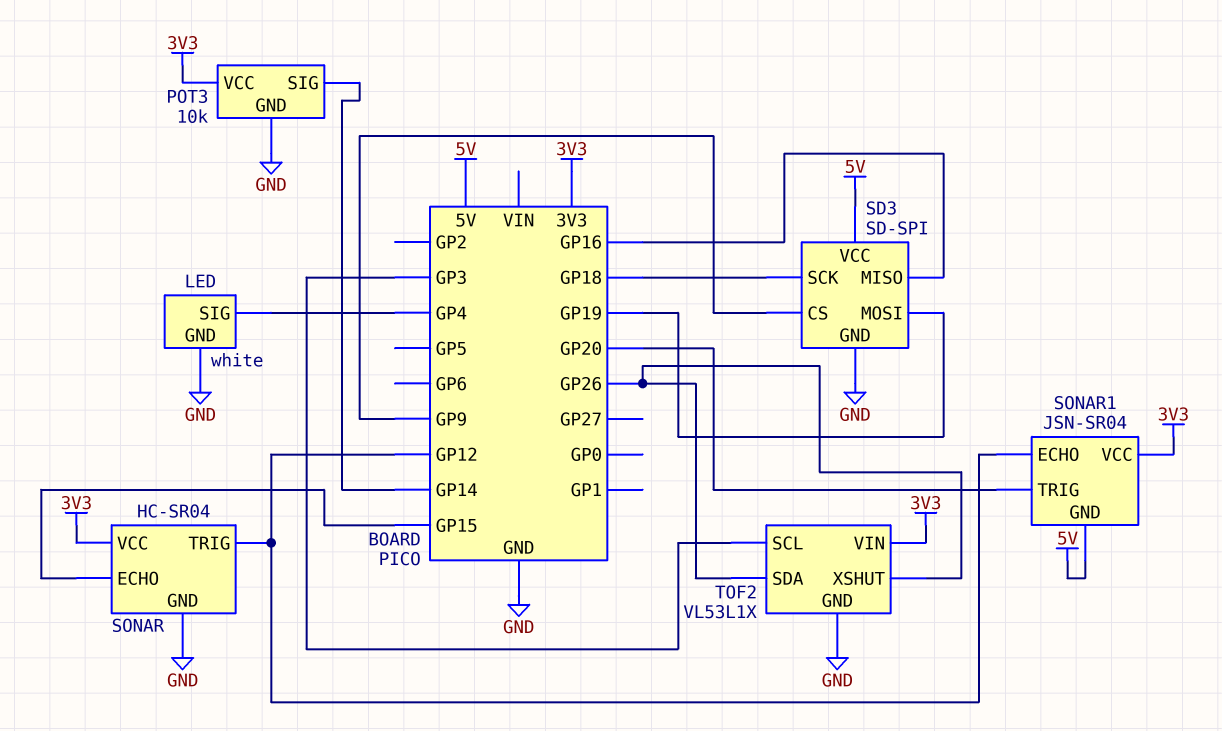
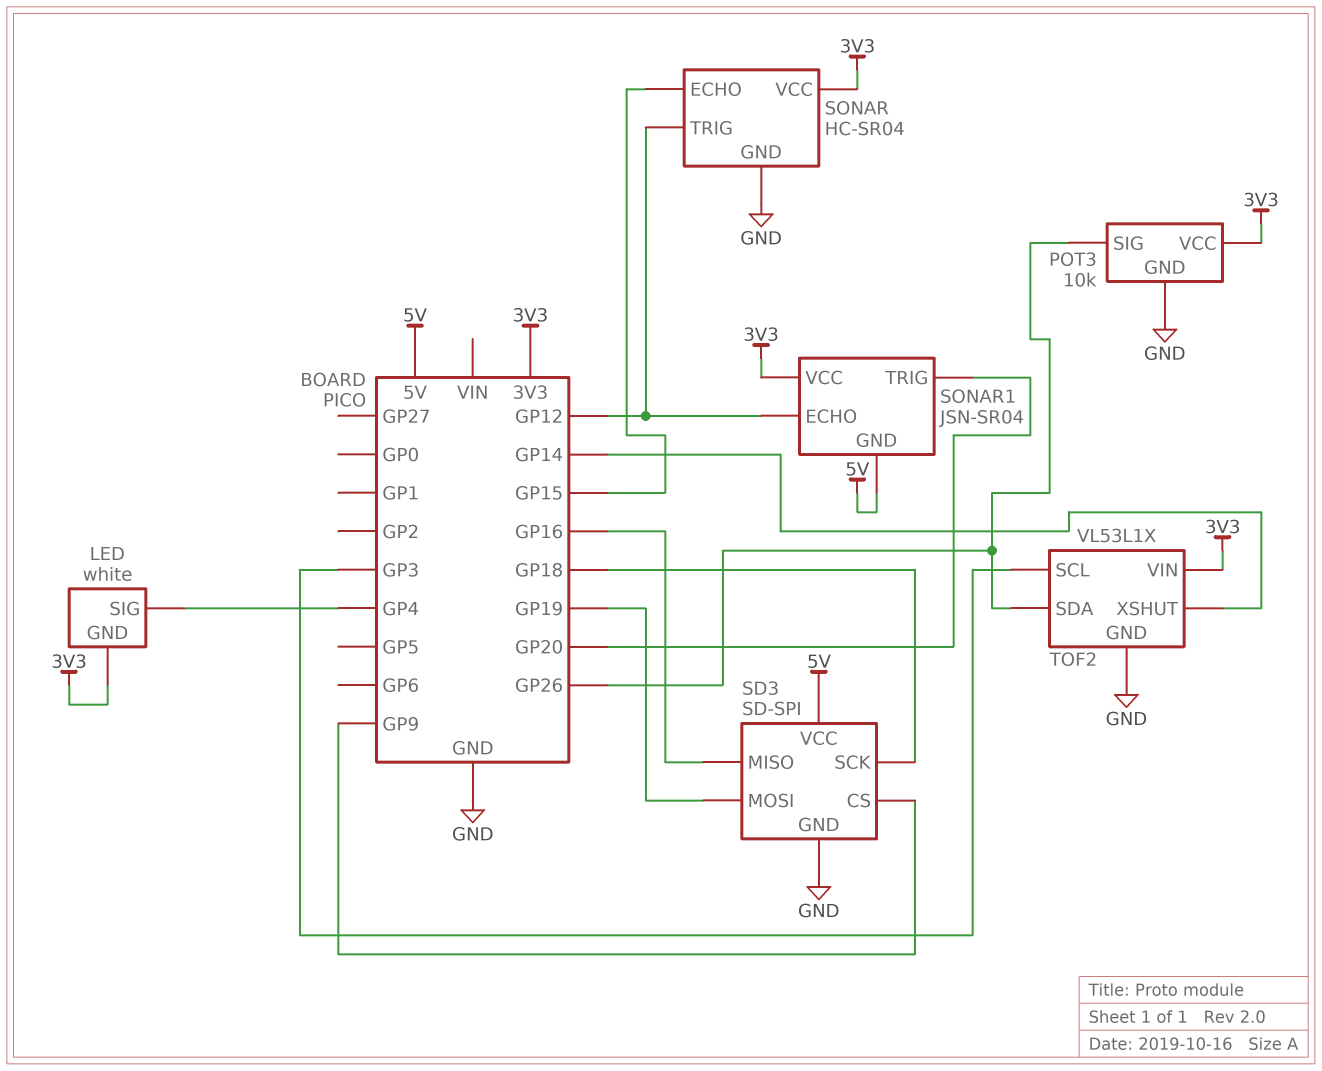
LED pin GND: GND -> 3V3
POT3 pin SIG: GP14 -> GP26
TOF2 pin XSHUT: GP26 -> GP14

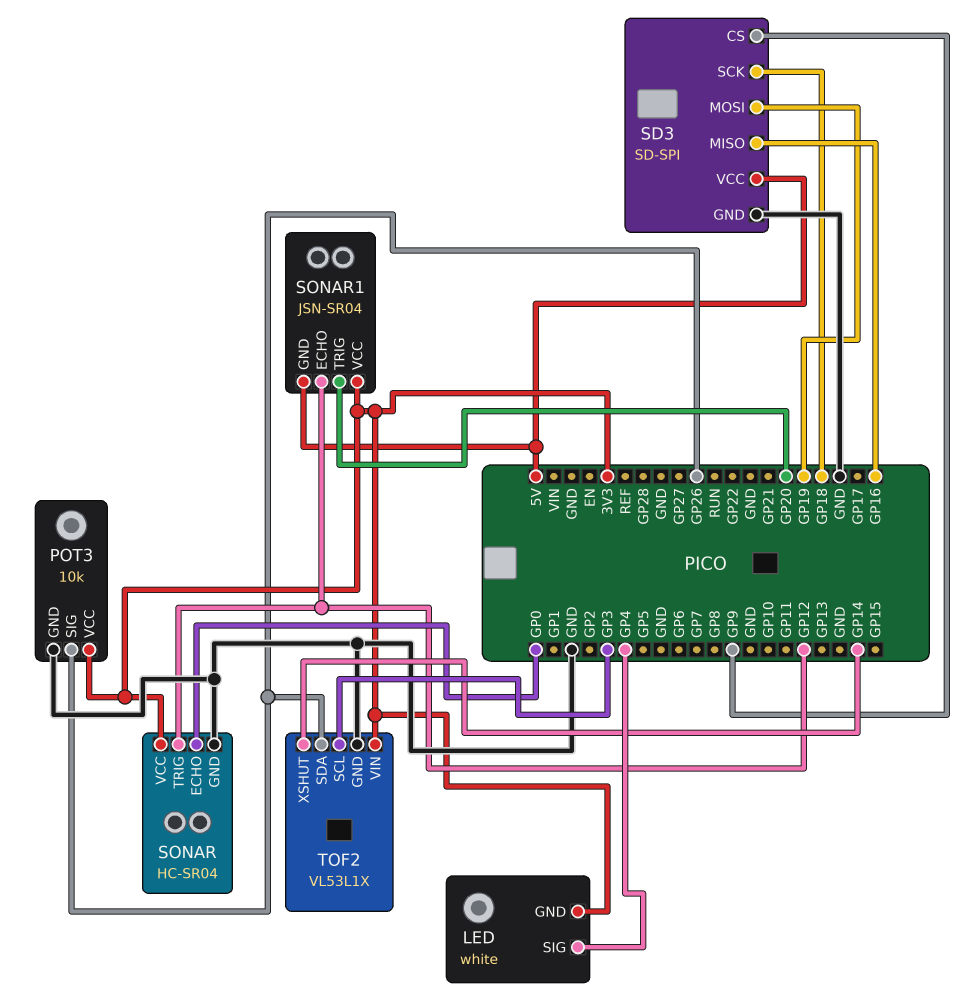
SONAR pin ECHO: GP15 -> GP0

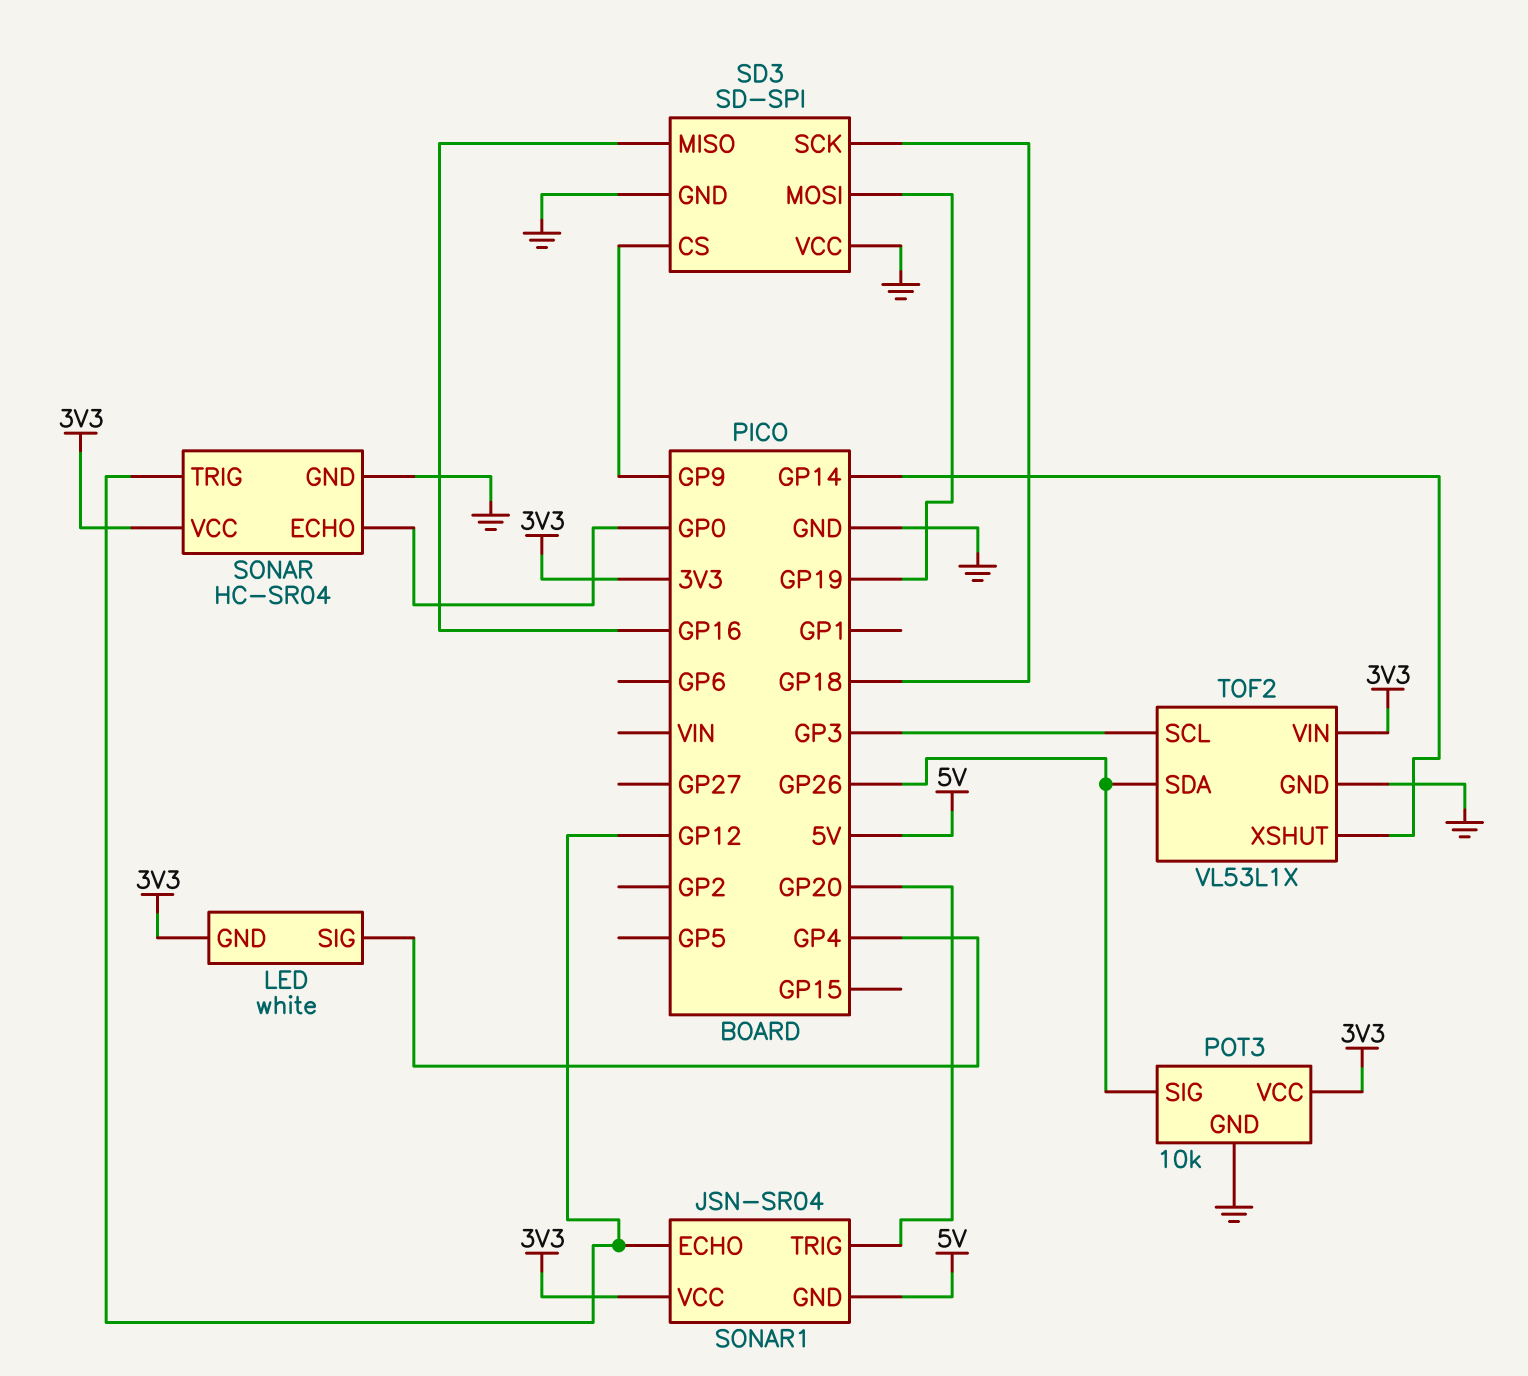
SD3 pin VCC: 5V -> GND

